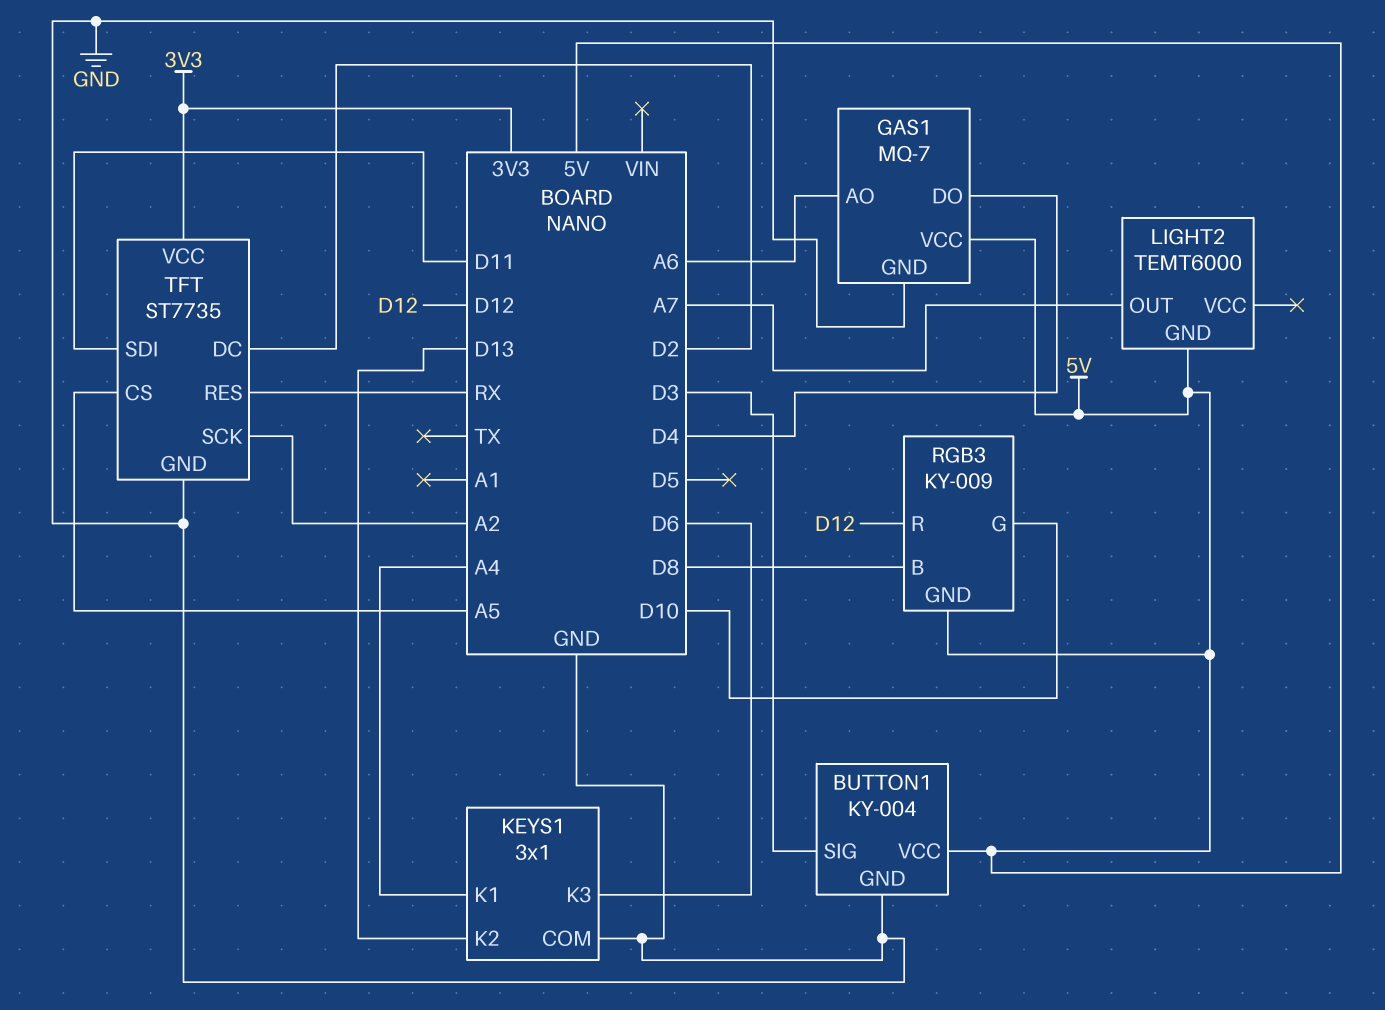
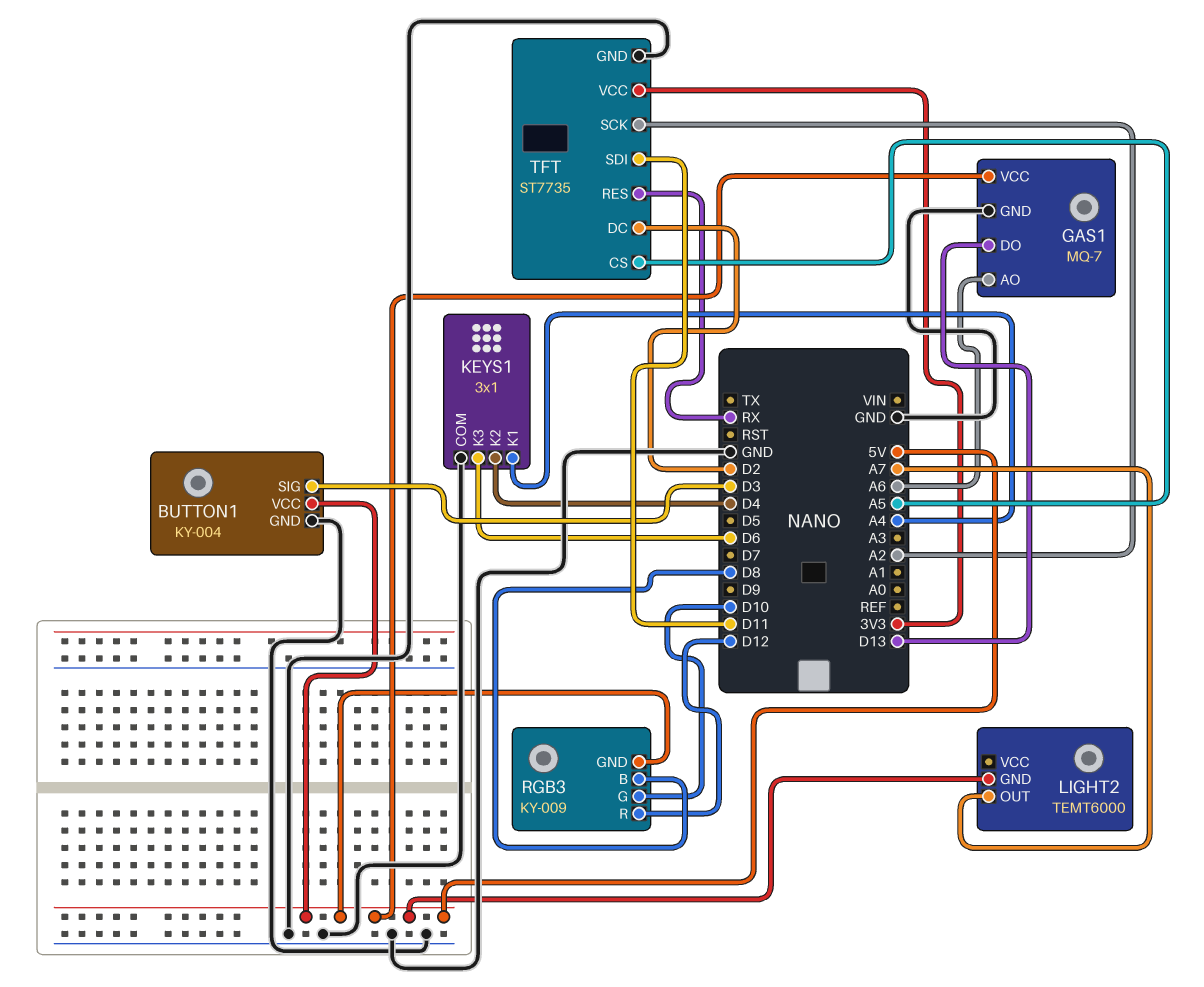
GAS1 pin DO: D4 -> D13
KEYS1 pin K2: D13 -> D4

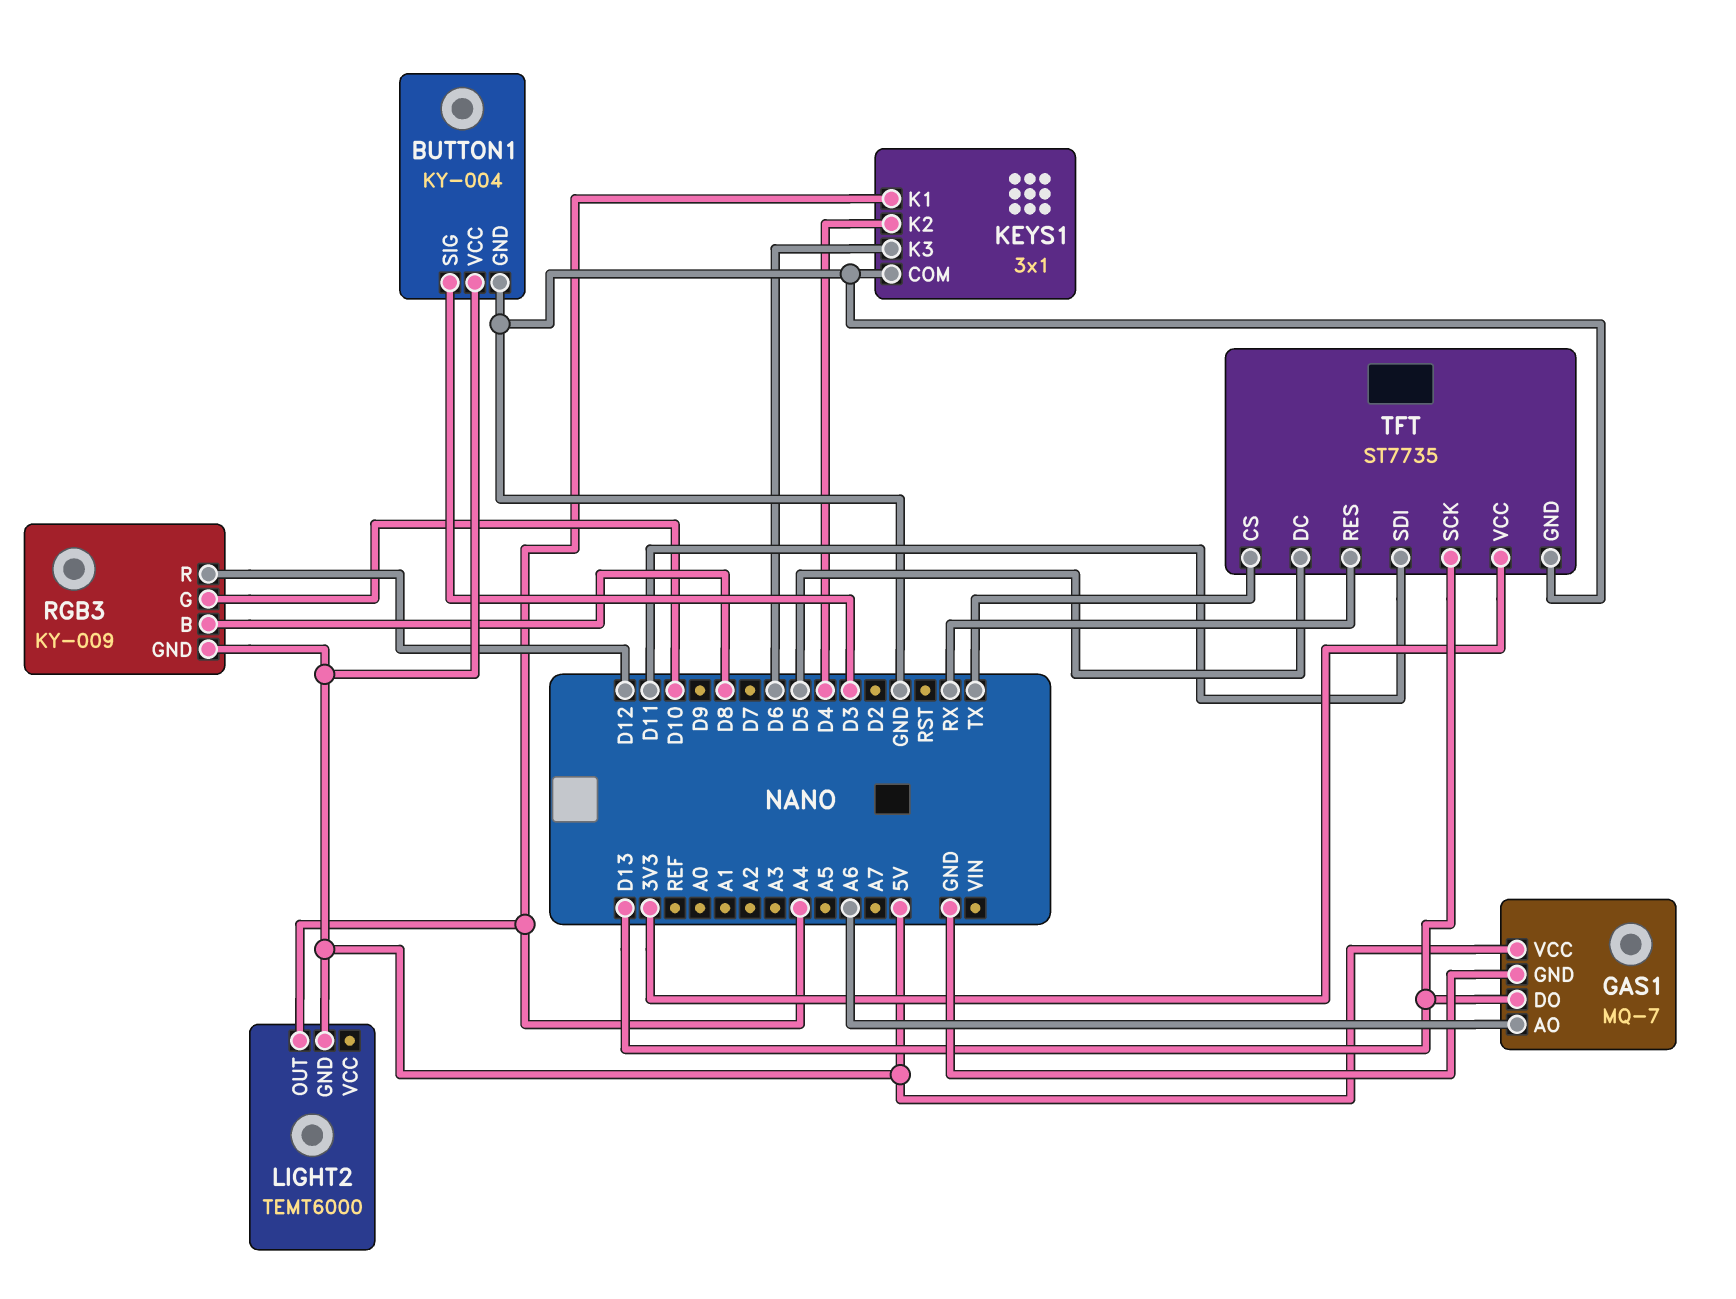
LIGHT2 pin OUT: A7 -> A4
TFT pin CS: A5 -> TX
TFT pin DC: D2 -> D5
TFT pin SCK: A2 -> D13

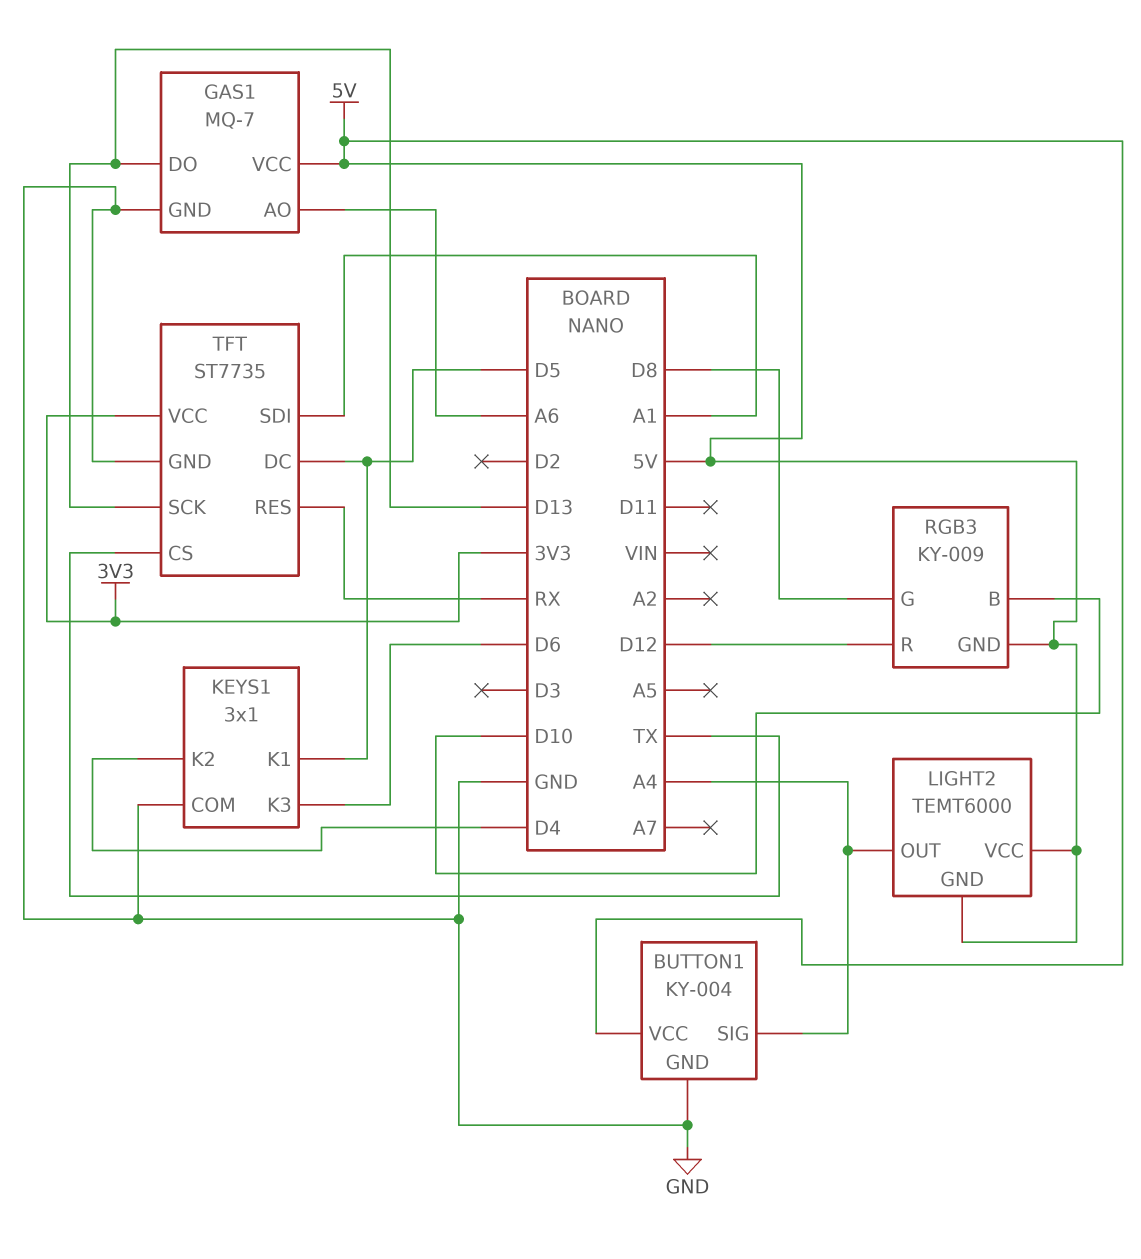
BUTTON1 pin SIG: D3 -> A4
KEYS1 pin K1: A4 -> D5
LIGHT2 pin VCC: none -> 5V
RGB3 pin B: D8 -> D10
RGB3 pin G: D10 -> D8
TFT pin SDI: D11 -> A1

